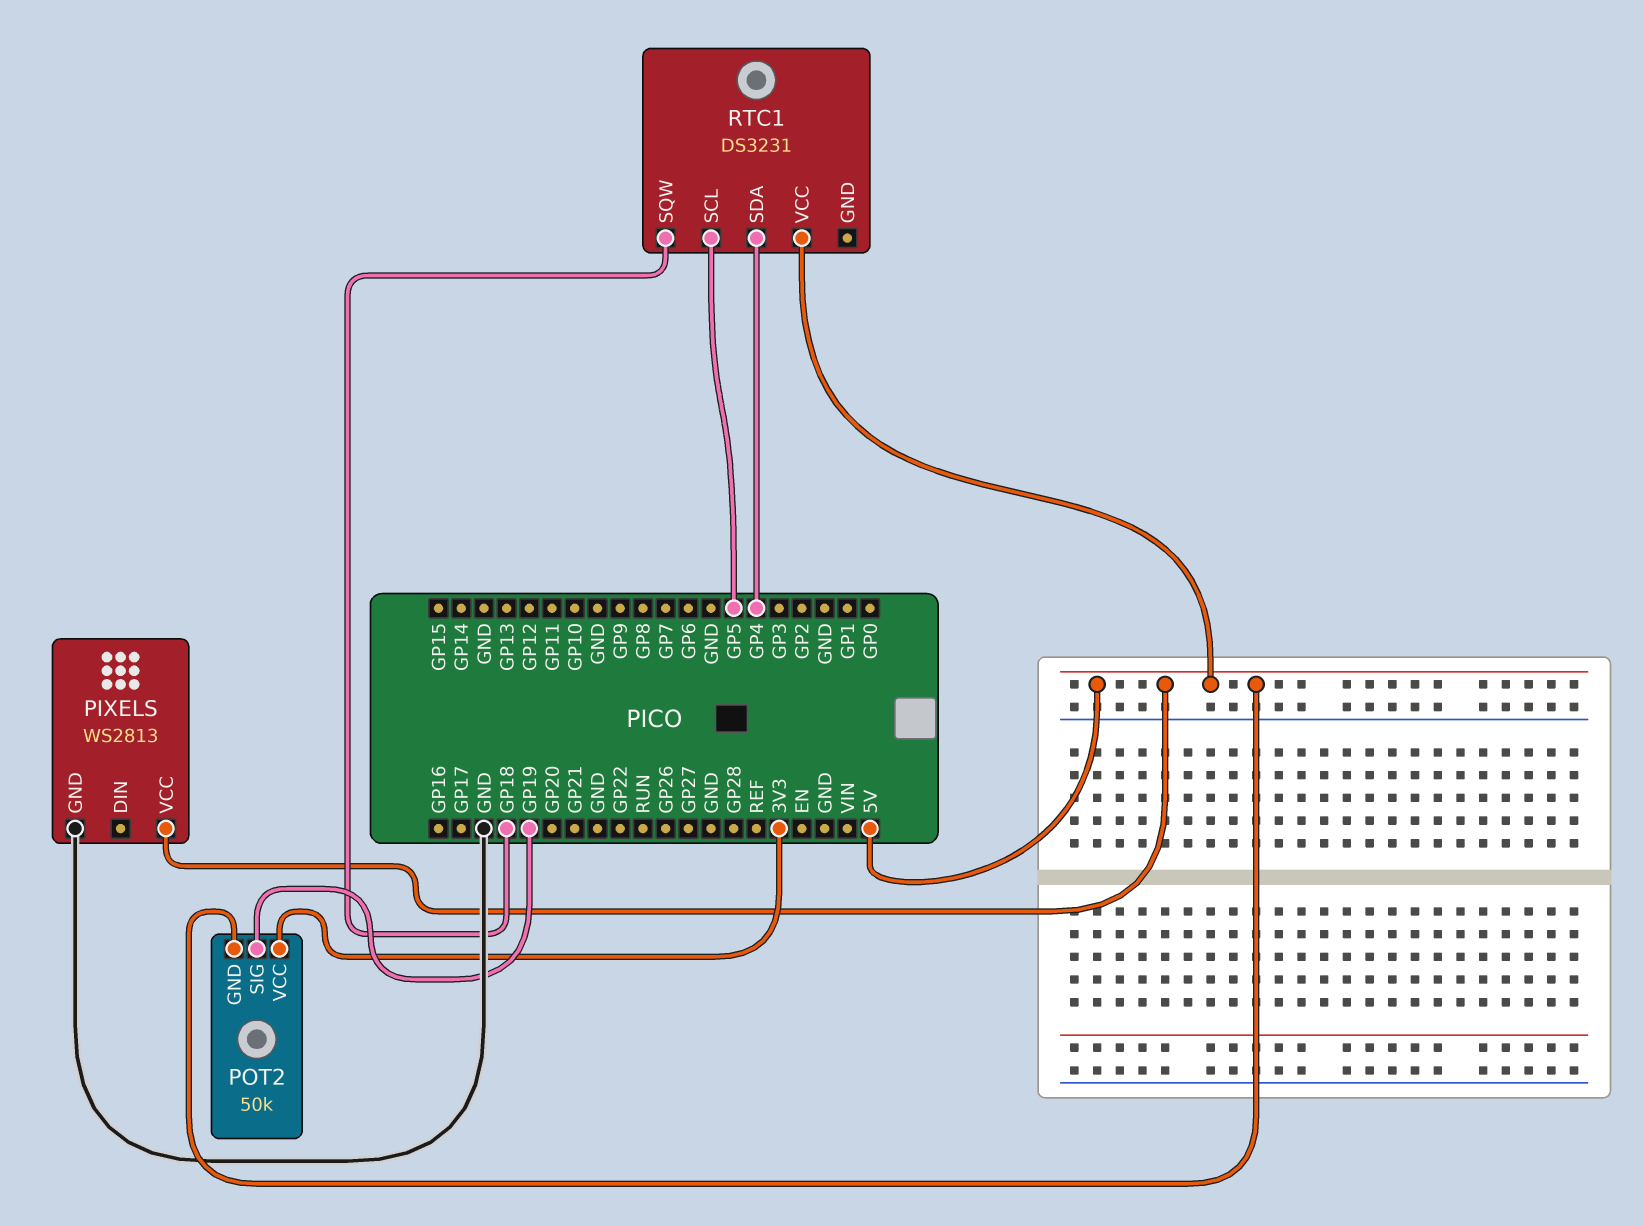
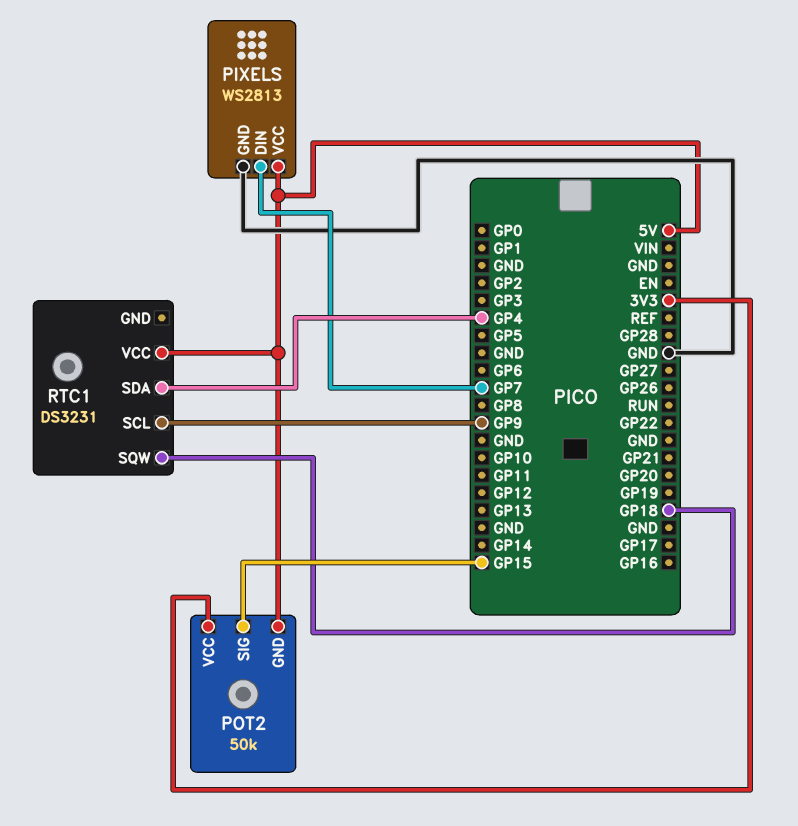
PIXELS pin DIN: none -> GP7
POT2 pin SIG: GP19 -> GP15
RTC1 pin SCL: GP5 -> GP9

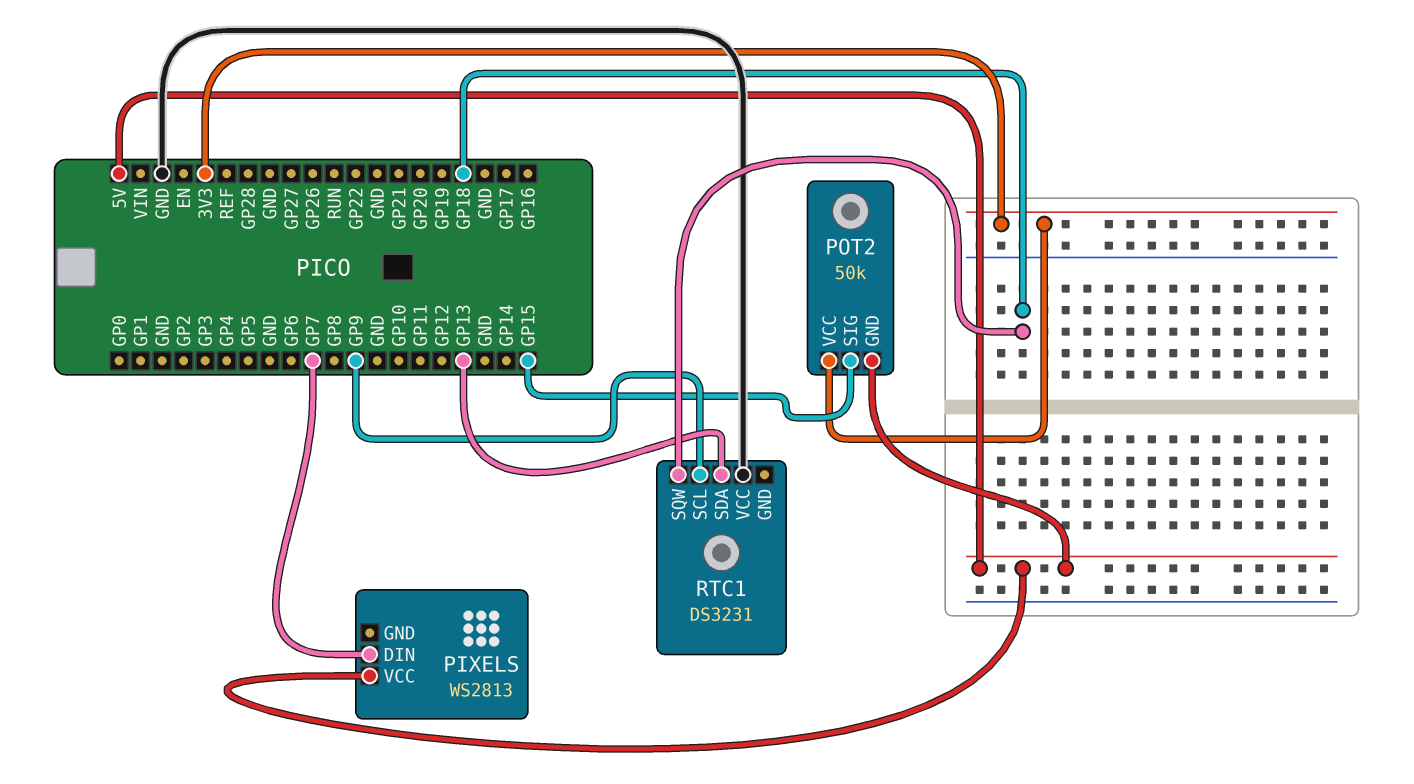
PIXELS pin GND: GND -> none
RTC1 pin SDA: GP4 -> GP13
RTC1 pin VCC: 5V -> GND

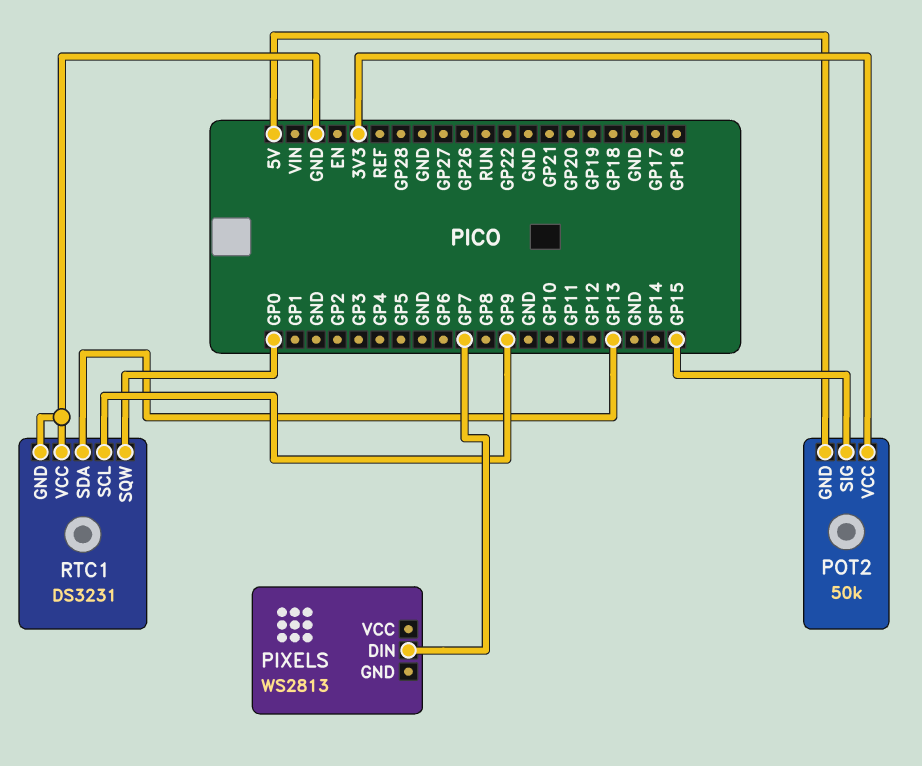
PIXELS pin VCC: 5V -> none
RTC1 pin GND: none -> GND
RTC1 pin SQW: GP18 -> GP0

